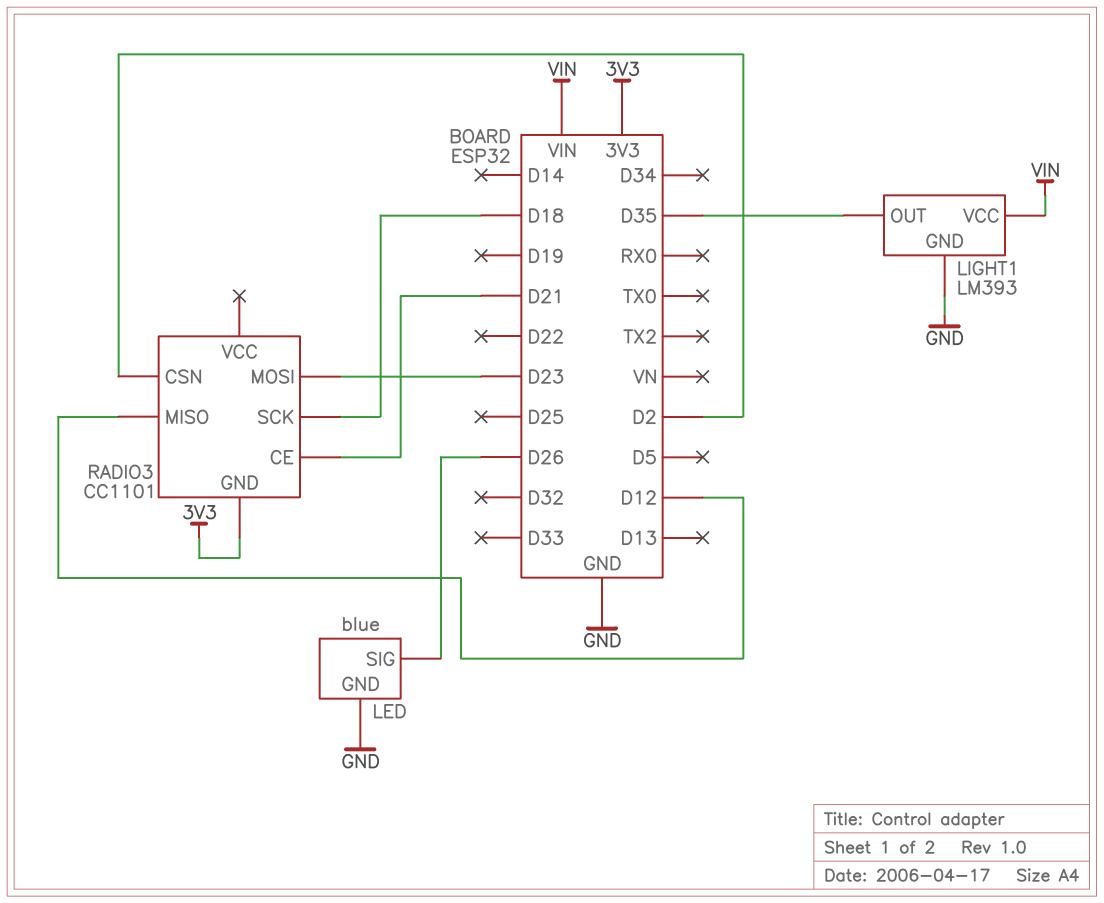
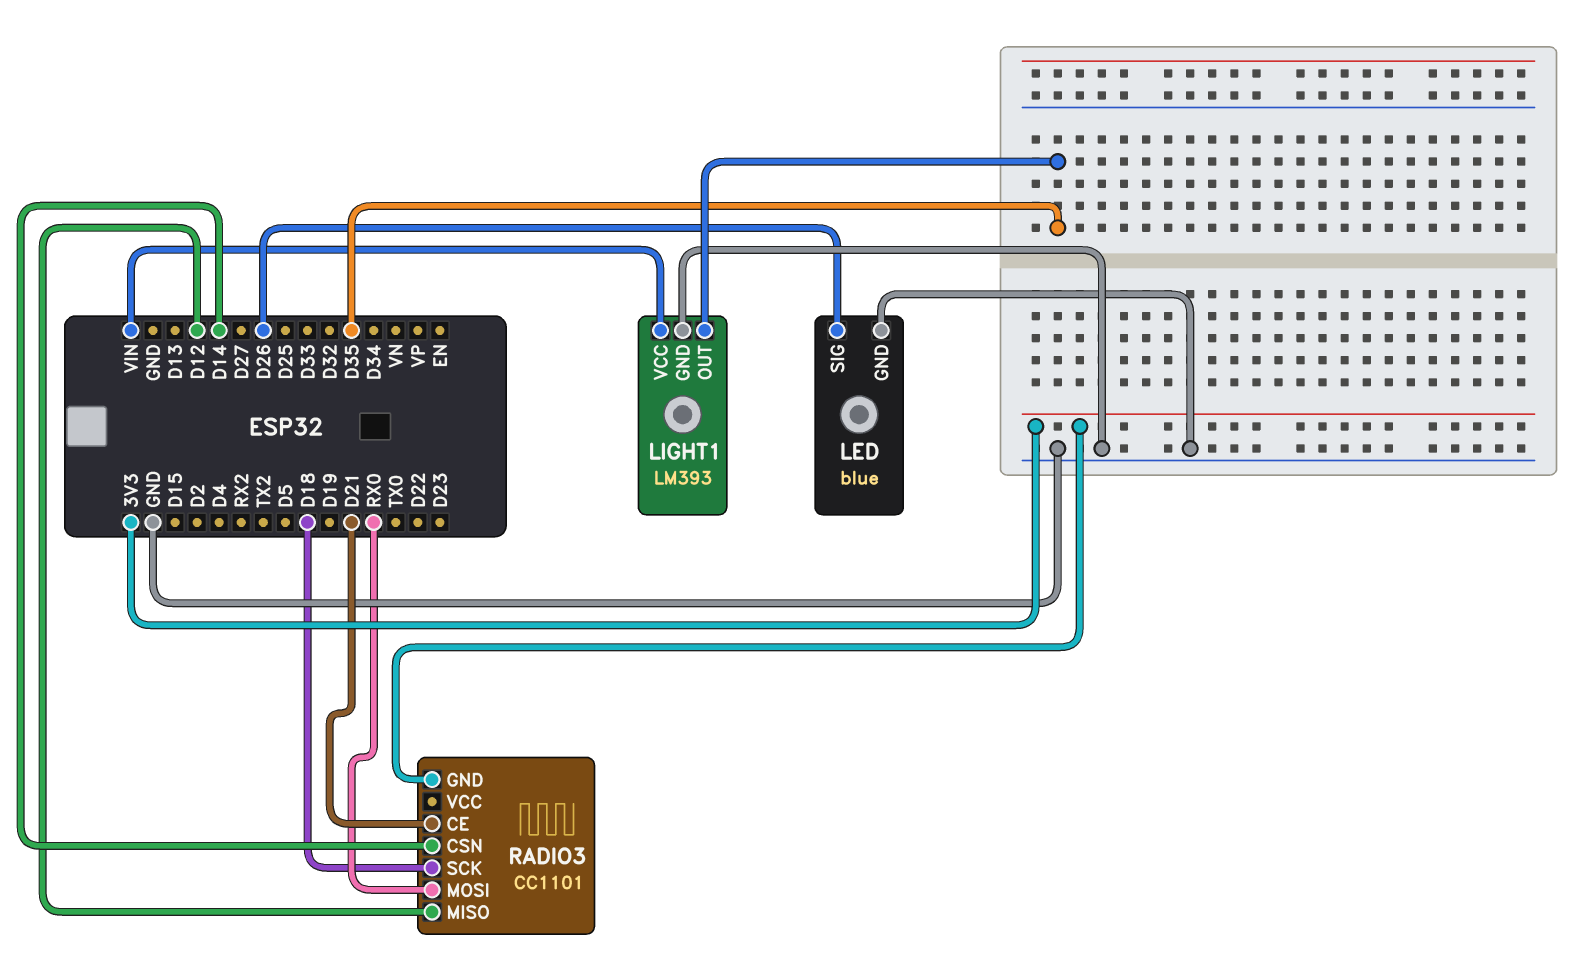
RADIO3 pin CSN: D2 -> D14
RADIO3 pin MOSI: D23 -> RX0

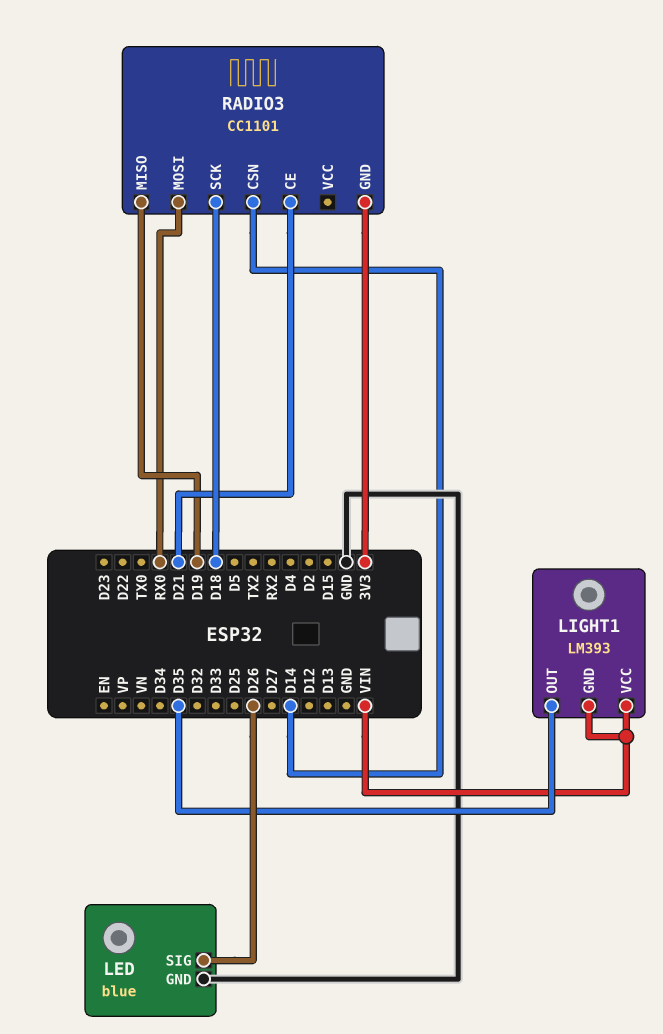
LIGHT1 pin GND: GND -> VIN
RADIO3 pin MISO: D12 -> D19

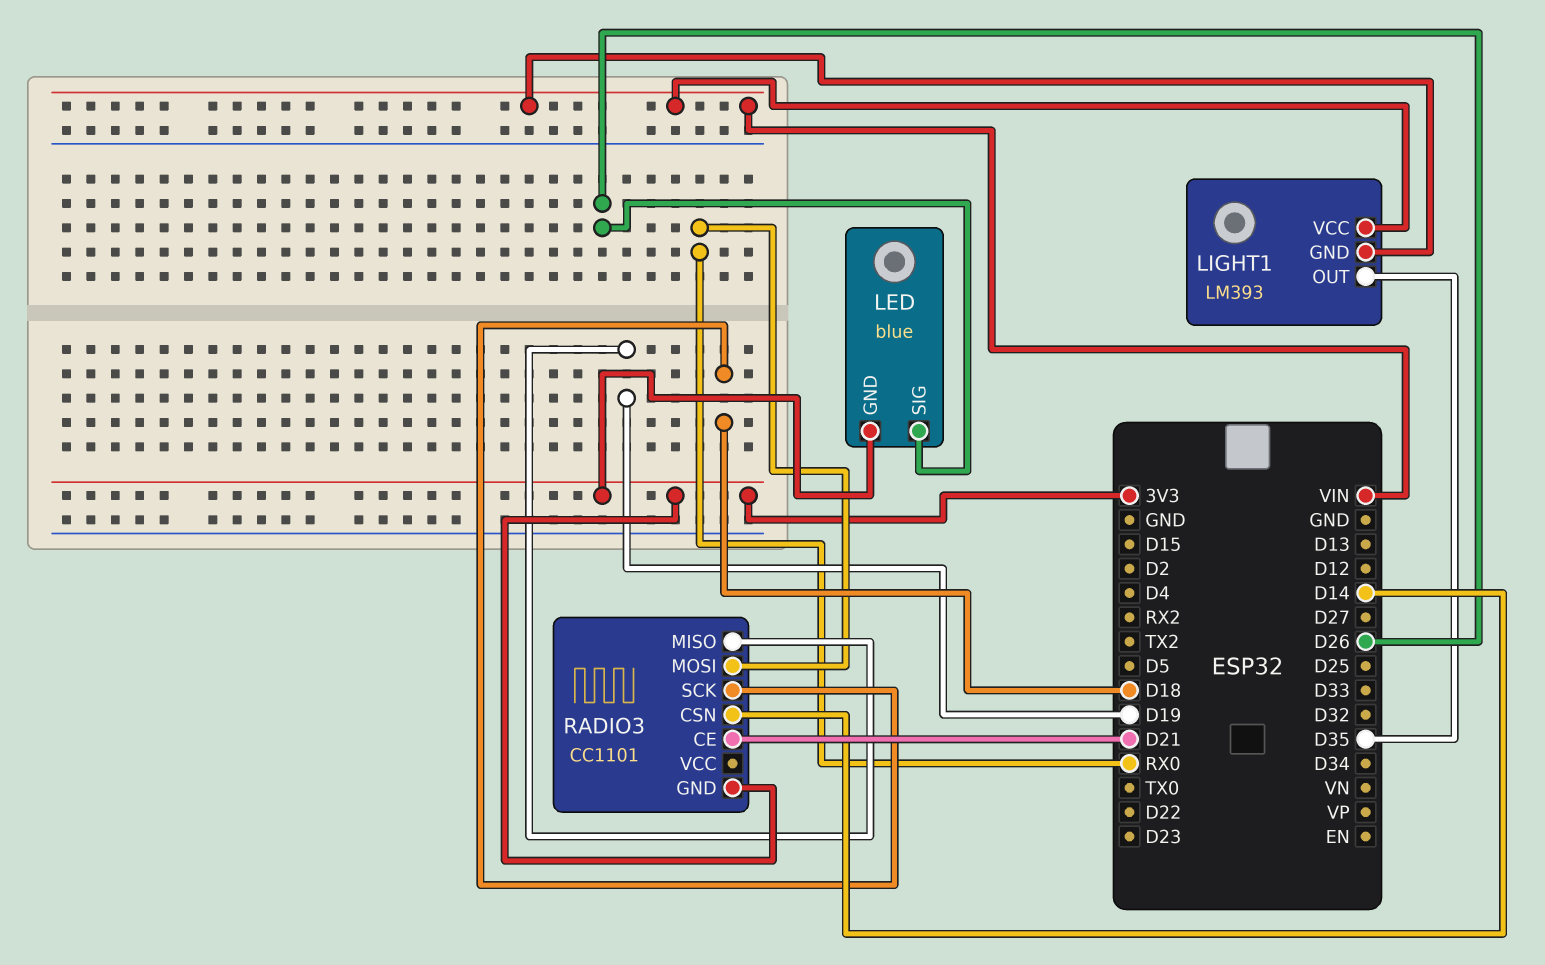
LED pin GND: GND -> 3V3

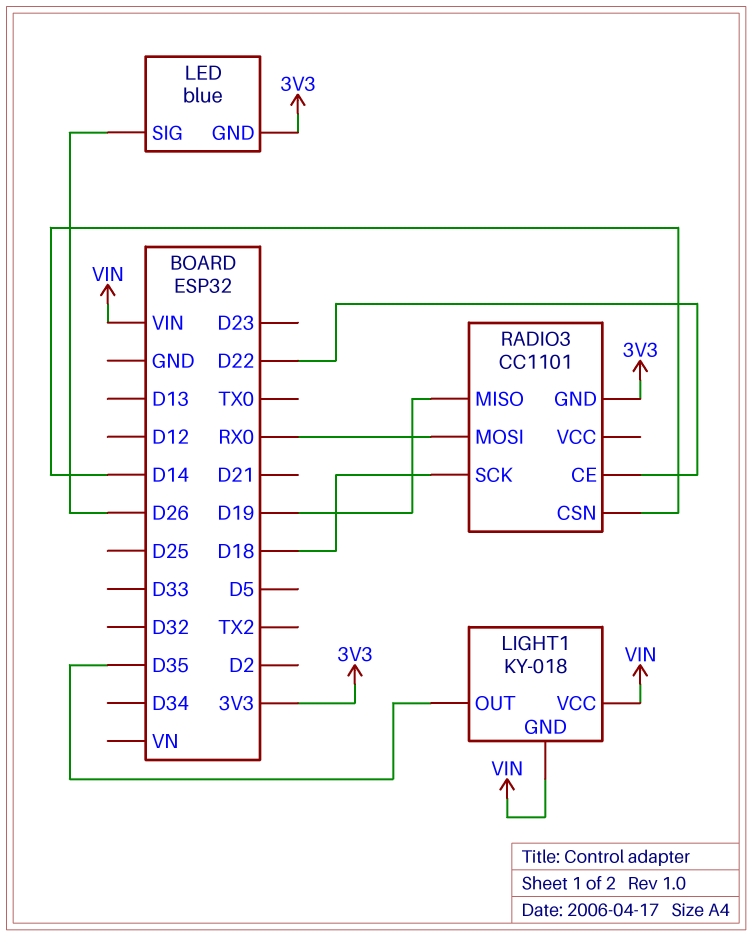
LIGHT1: LM393 -> KY-018
RADIO3 pin CE: D21 -> D22

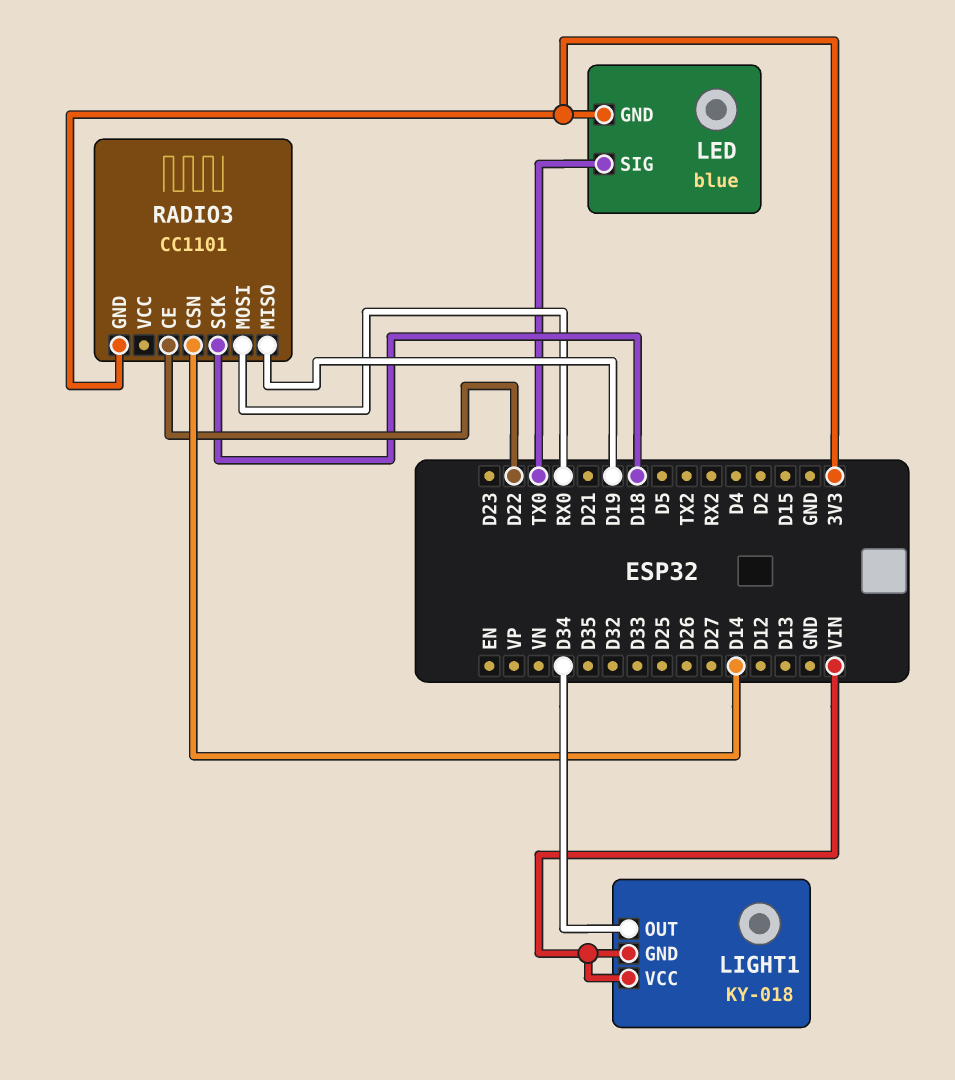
LED pin SIG: D26 -> TX0
LIGHT1 pin OUT: D35 -> D34

